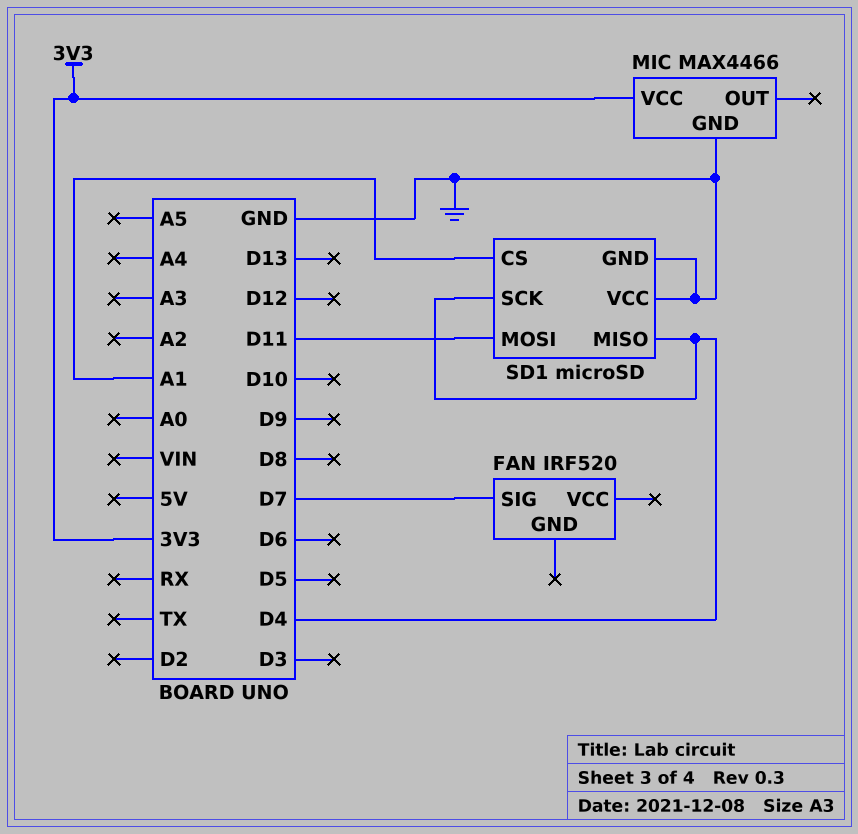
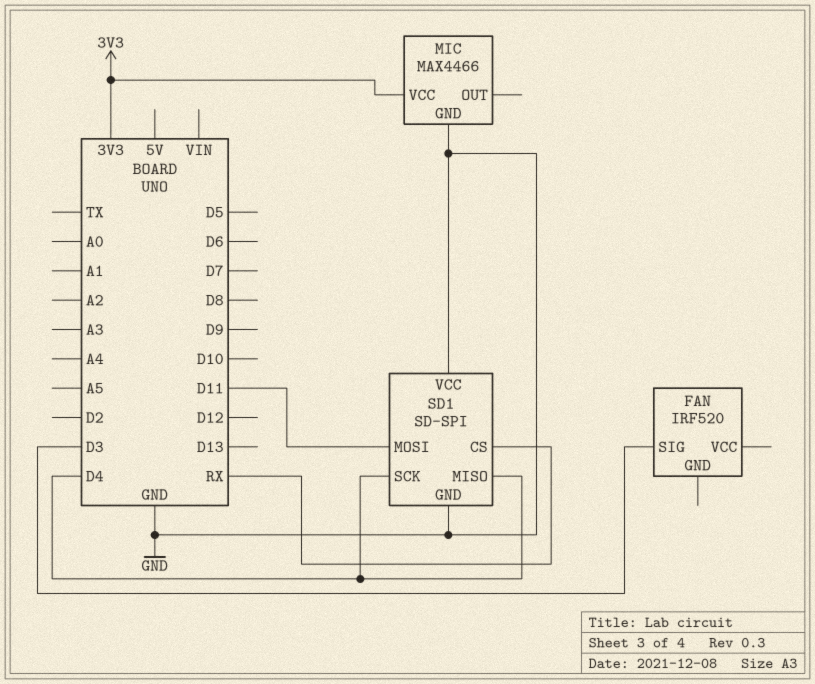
FAN pin SIG: D7 -> D3
SD1: microSD -> SD-SPI
SD1 pin CS: A1 -> RX

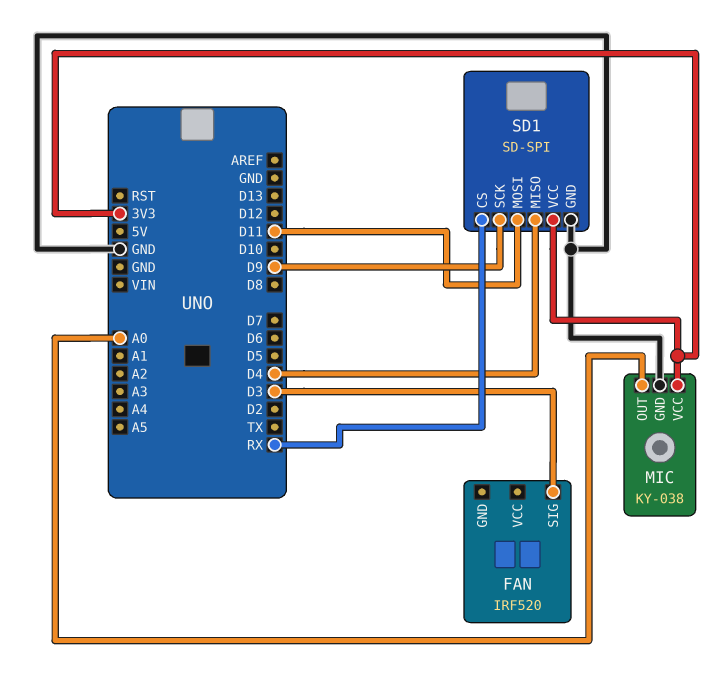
MIC: MAX4466 -> KY-038
MIC pin OUT: none -> A0
SD1 pin SCK: D4 -> D9
SD1 pin VCC: GND -> 3V3

